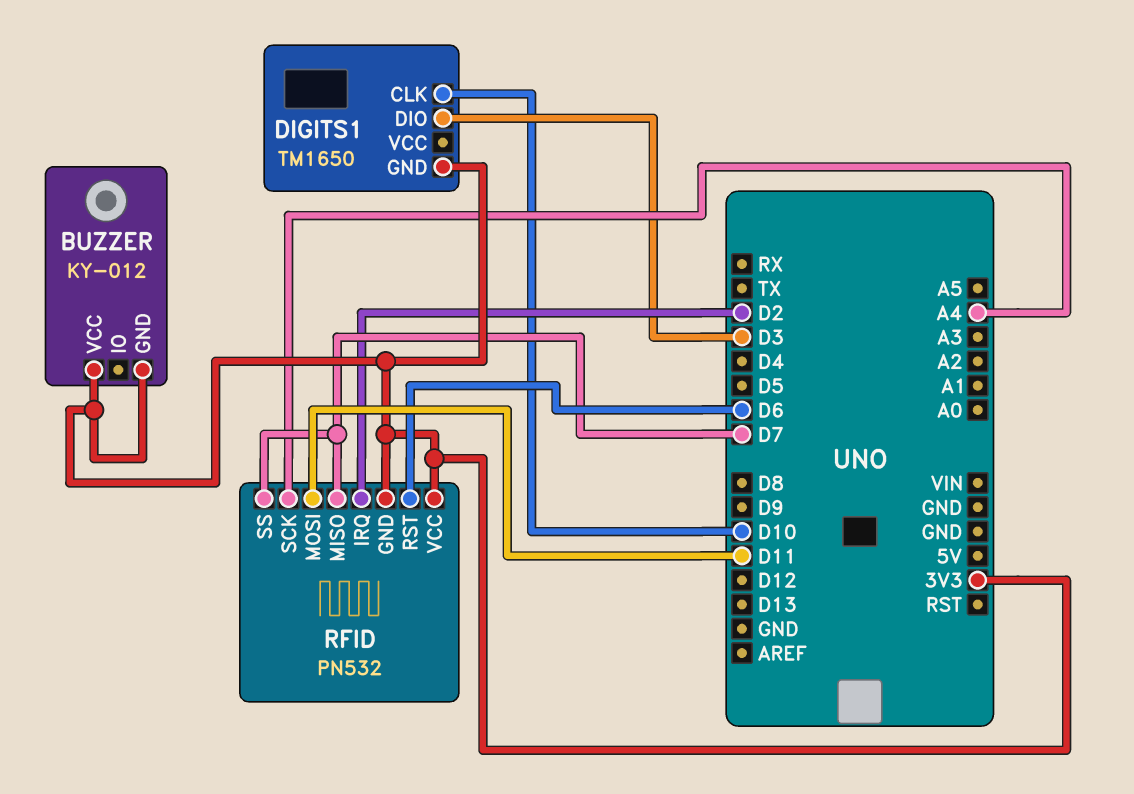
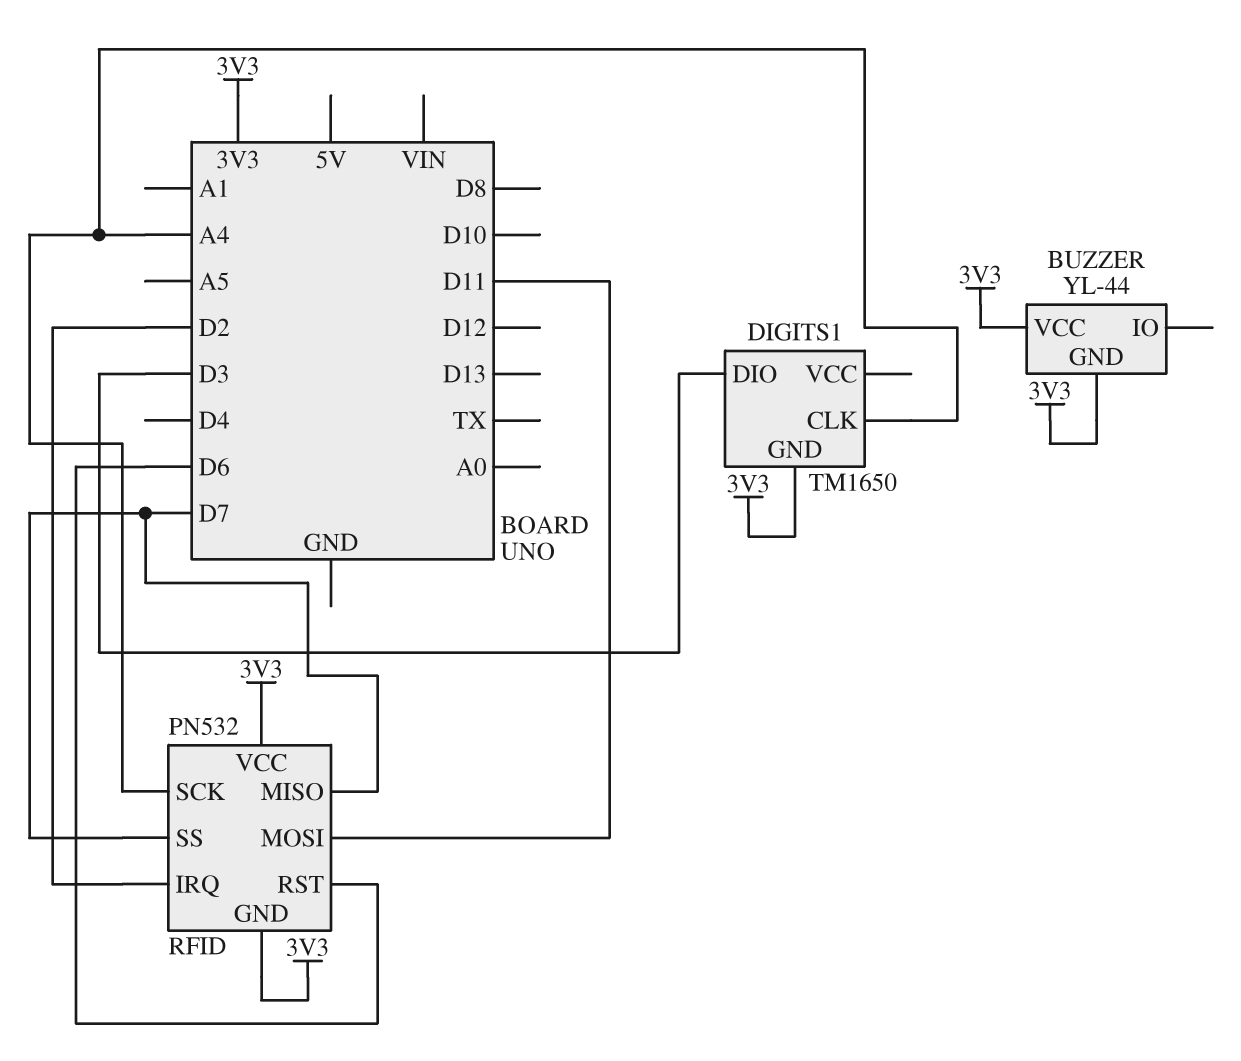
BUZZER: KY-012 -> YL-44
DIGITS1 pin CLK: D10 -> A4

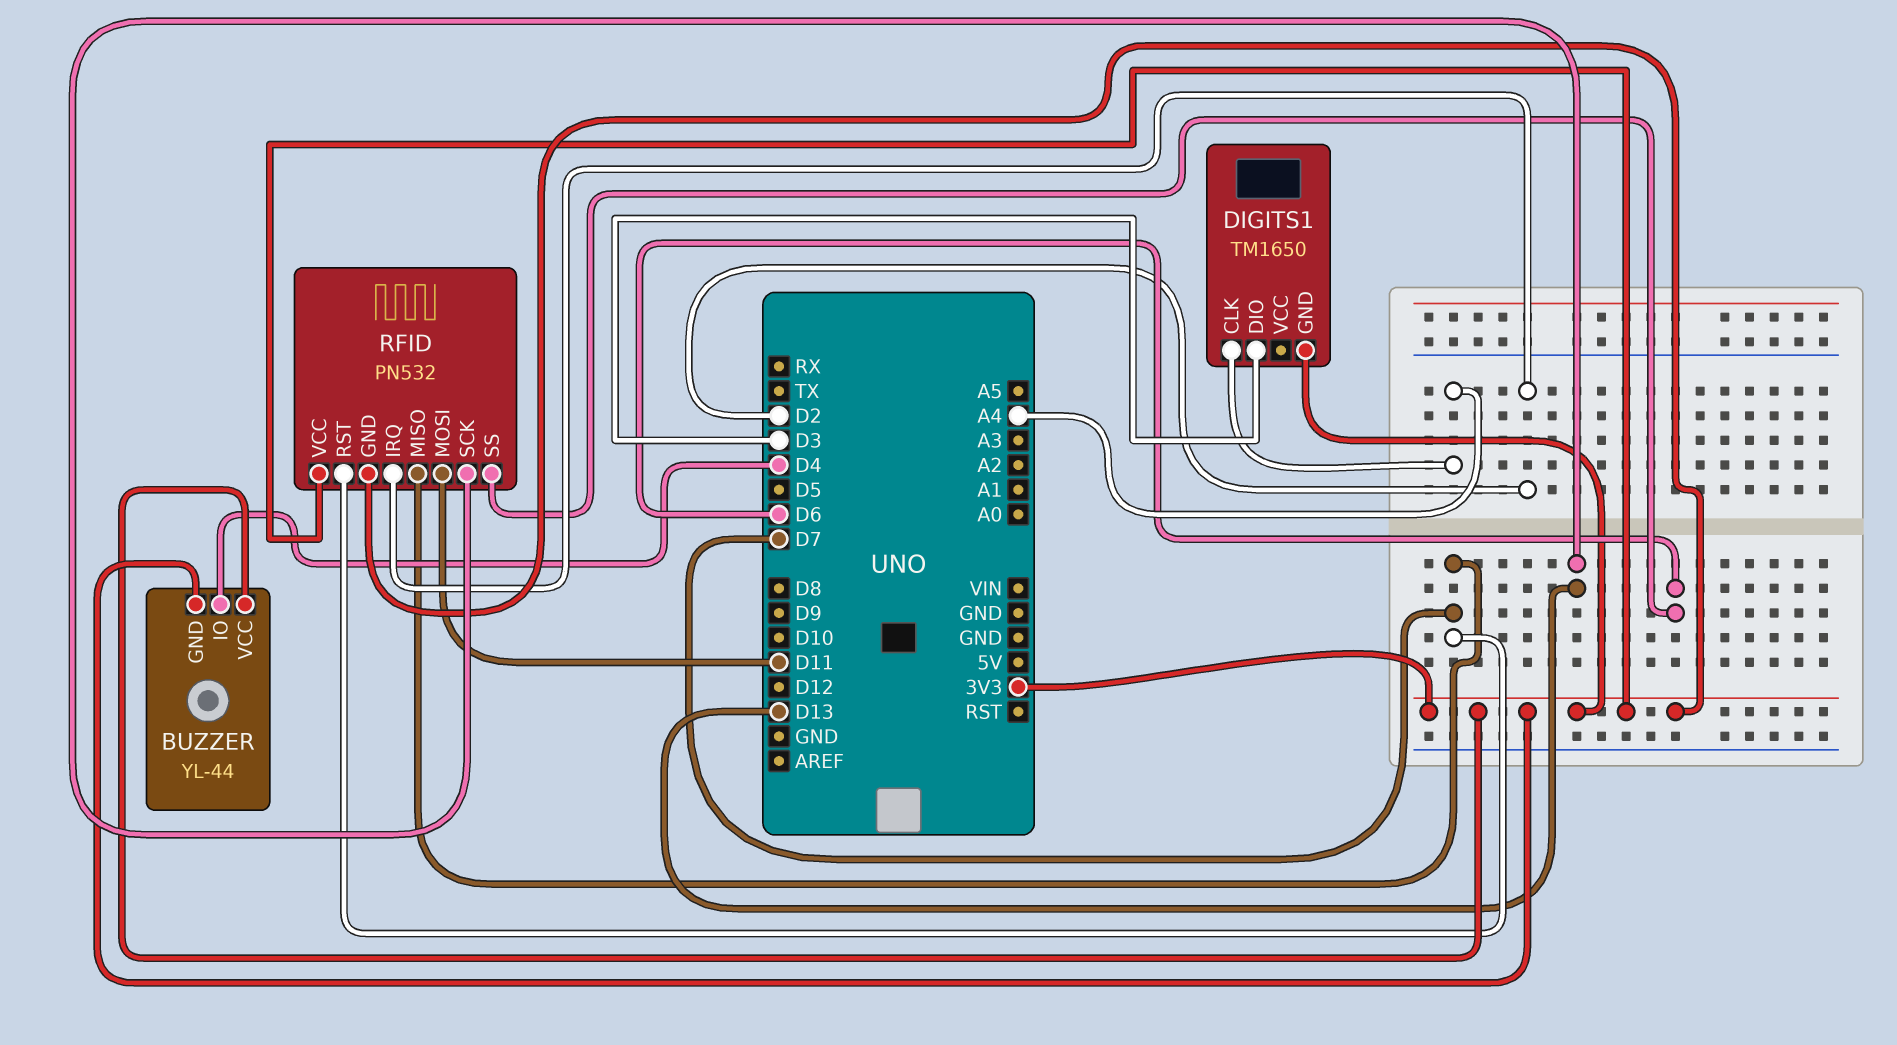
BUZZER pin IO: none -> D4
RFID pin RST: D6 -> D7
RFID pin SCK: A4 -> D13
RFID pin SS: D7 -> D6

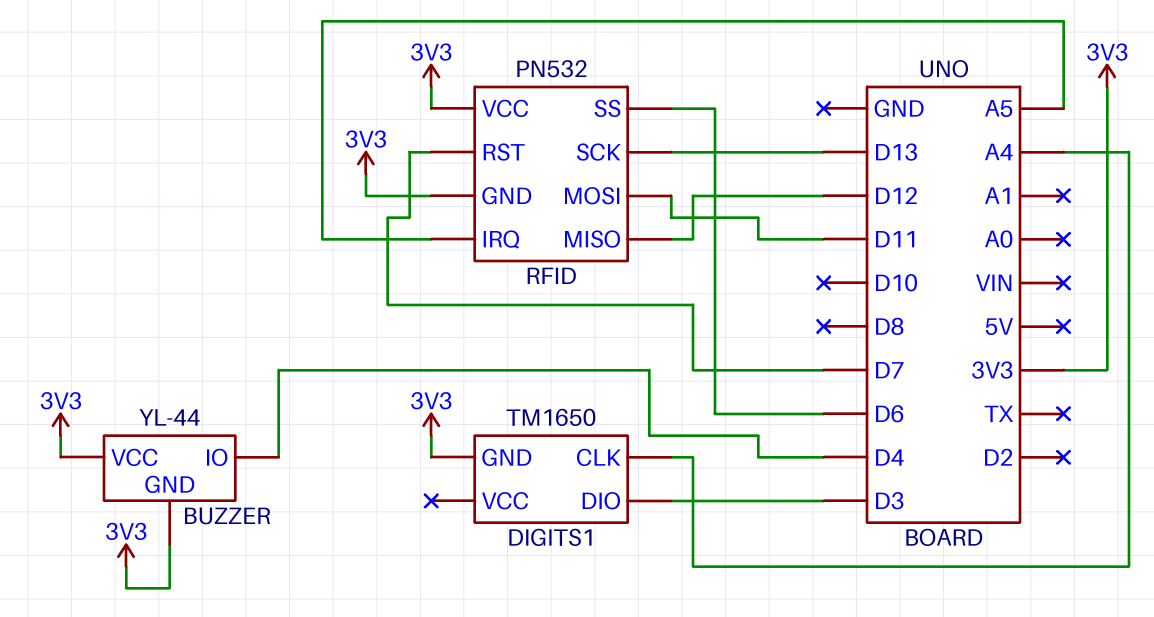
RFID pin IRQ: D2 -> A5
RFID pin MISO: D7 -> D12

